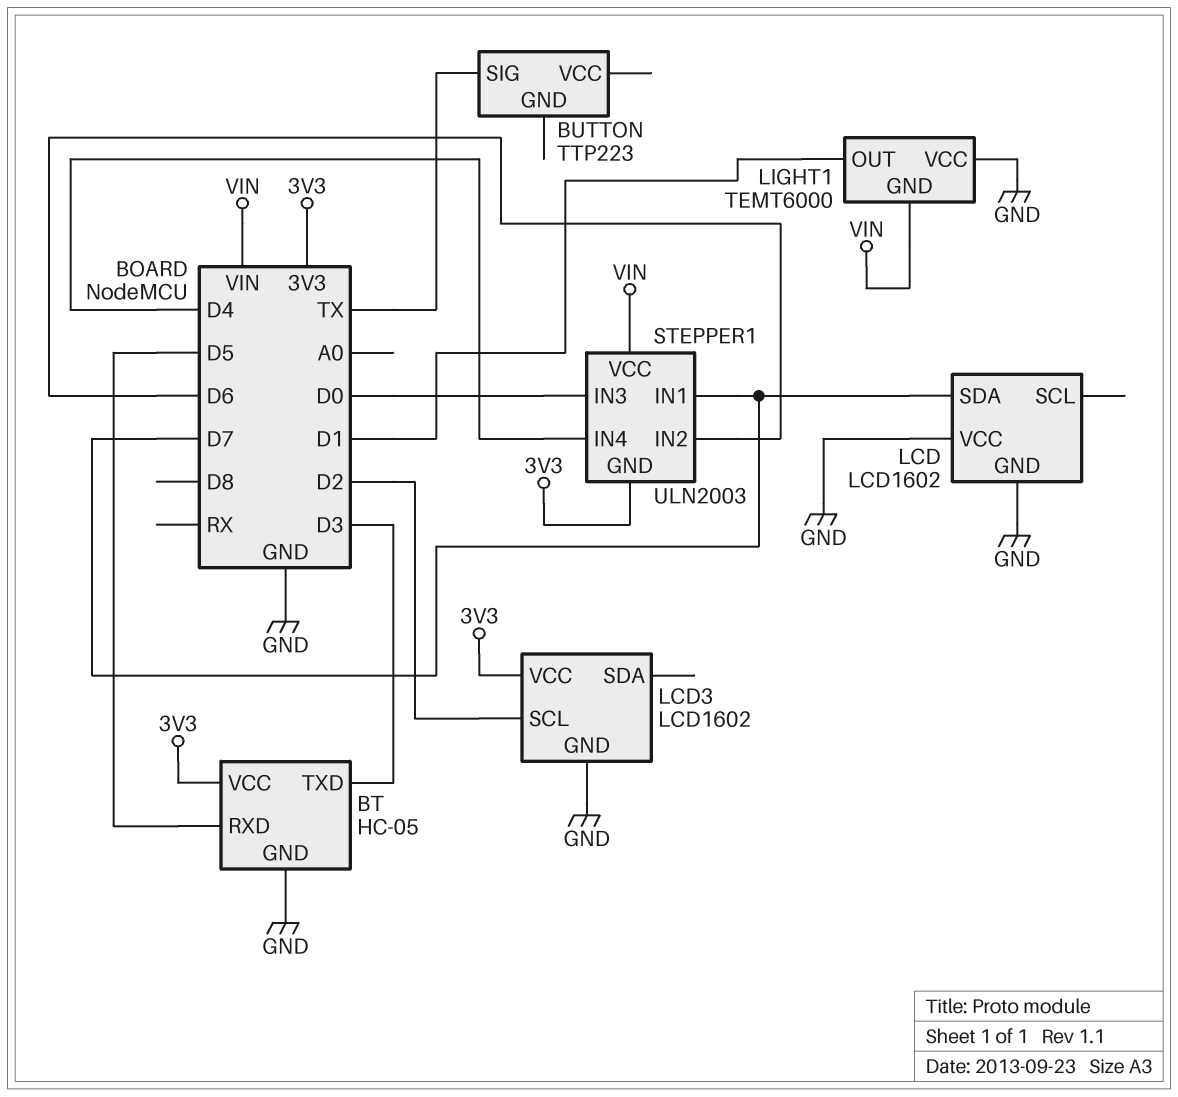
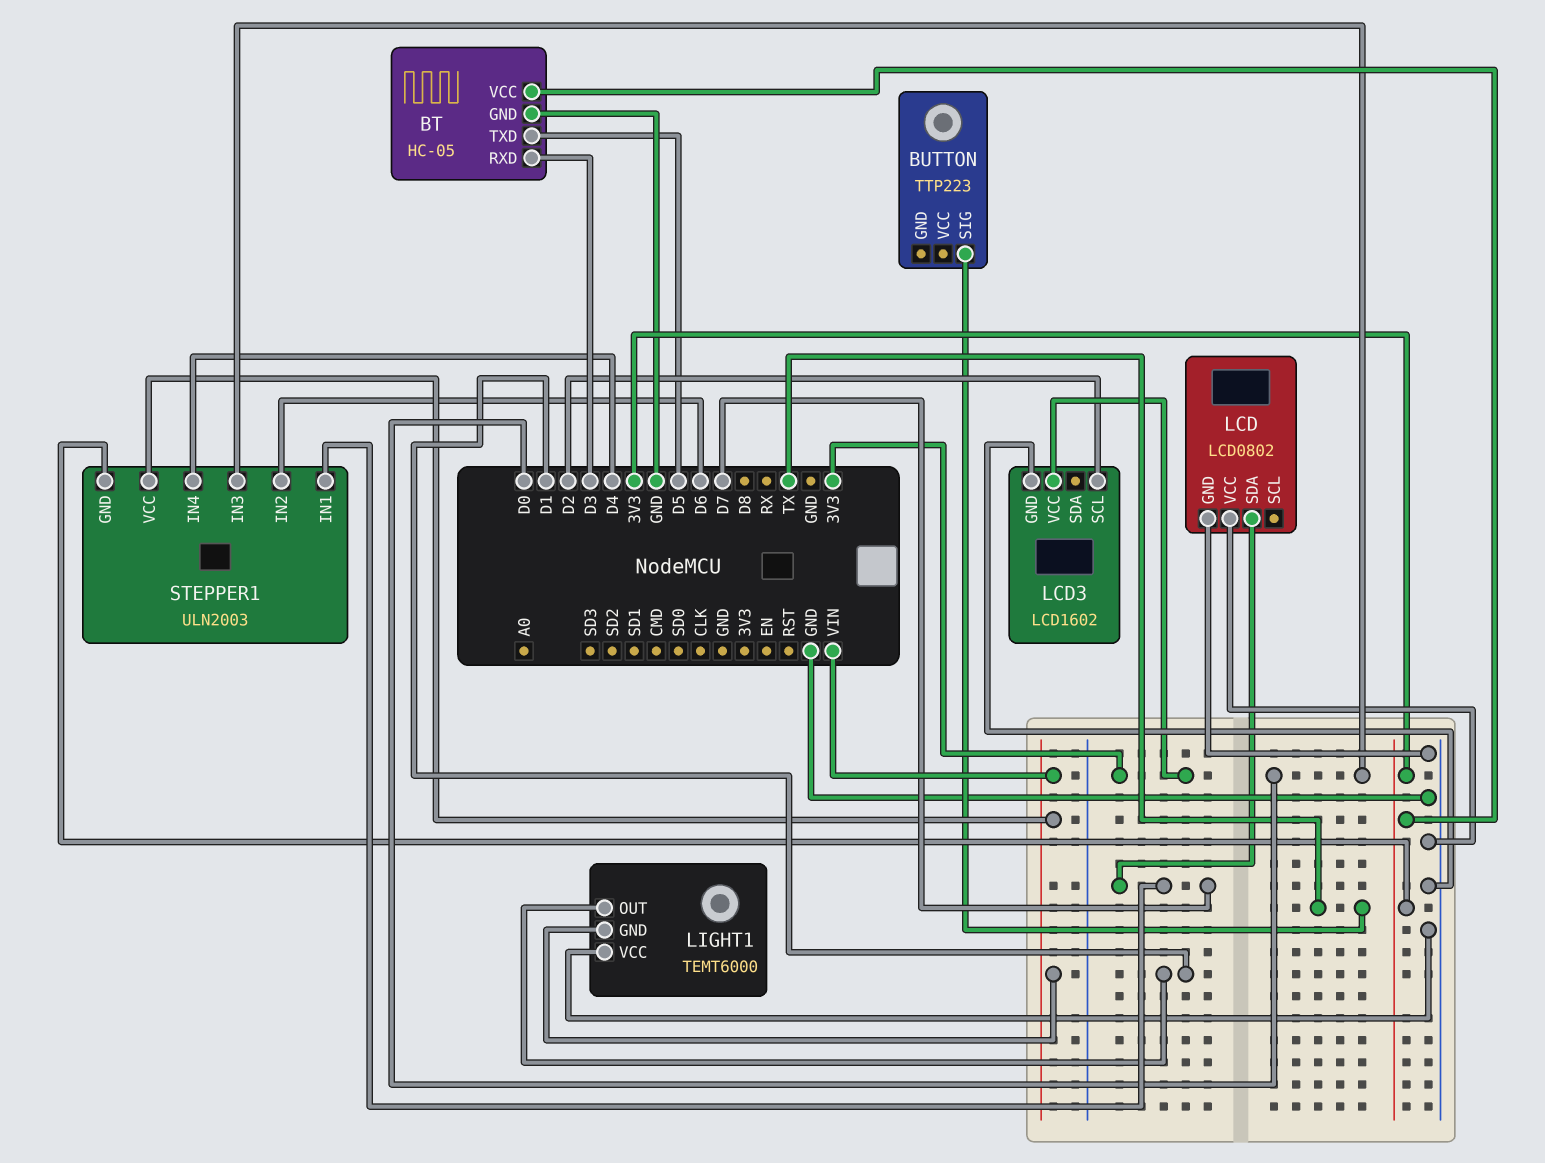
BT pin RXD: D5 -> D3
BT pin TXD: D3 -> D5
LCD: LCD1602 -> LCD0802

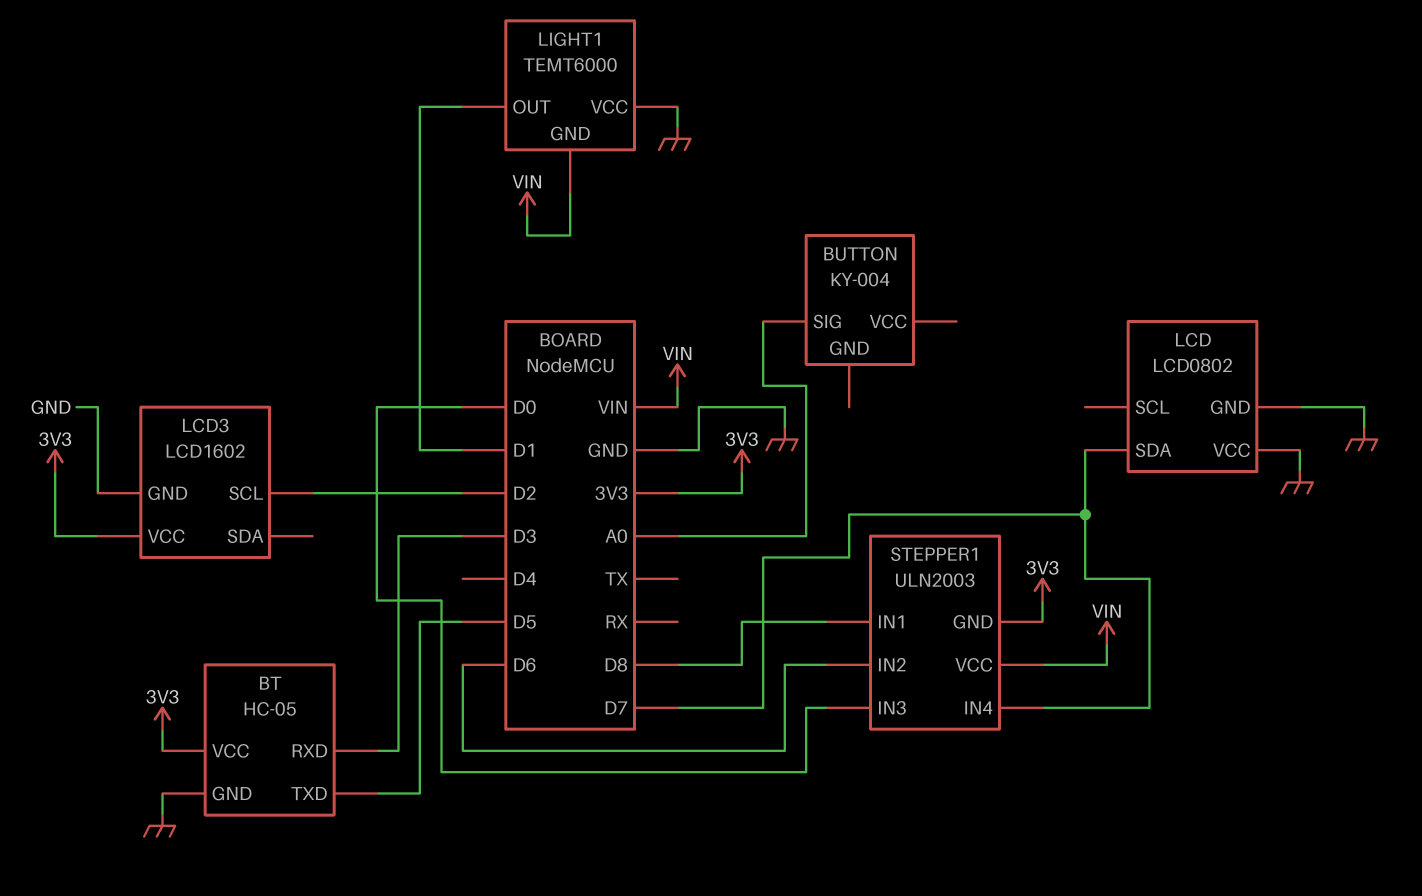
BUTTON: TTP223 -> KY-004
BUTTON pin SIG: TX -> A0
STEPPER1 pin IN1: D7 -> D8
STEPPER1 pin IN4: D4 -> D7

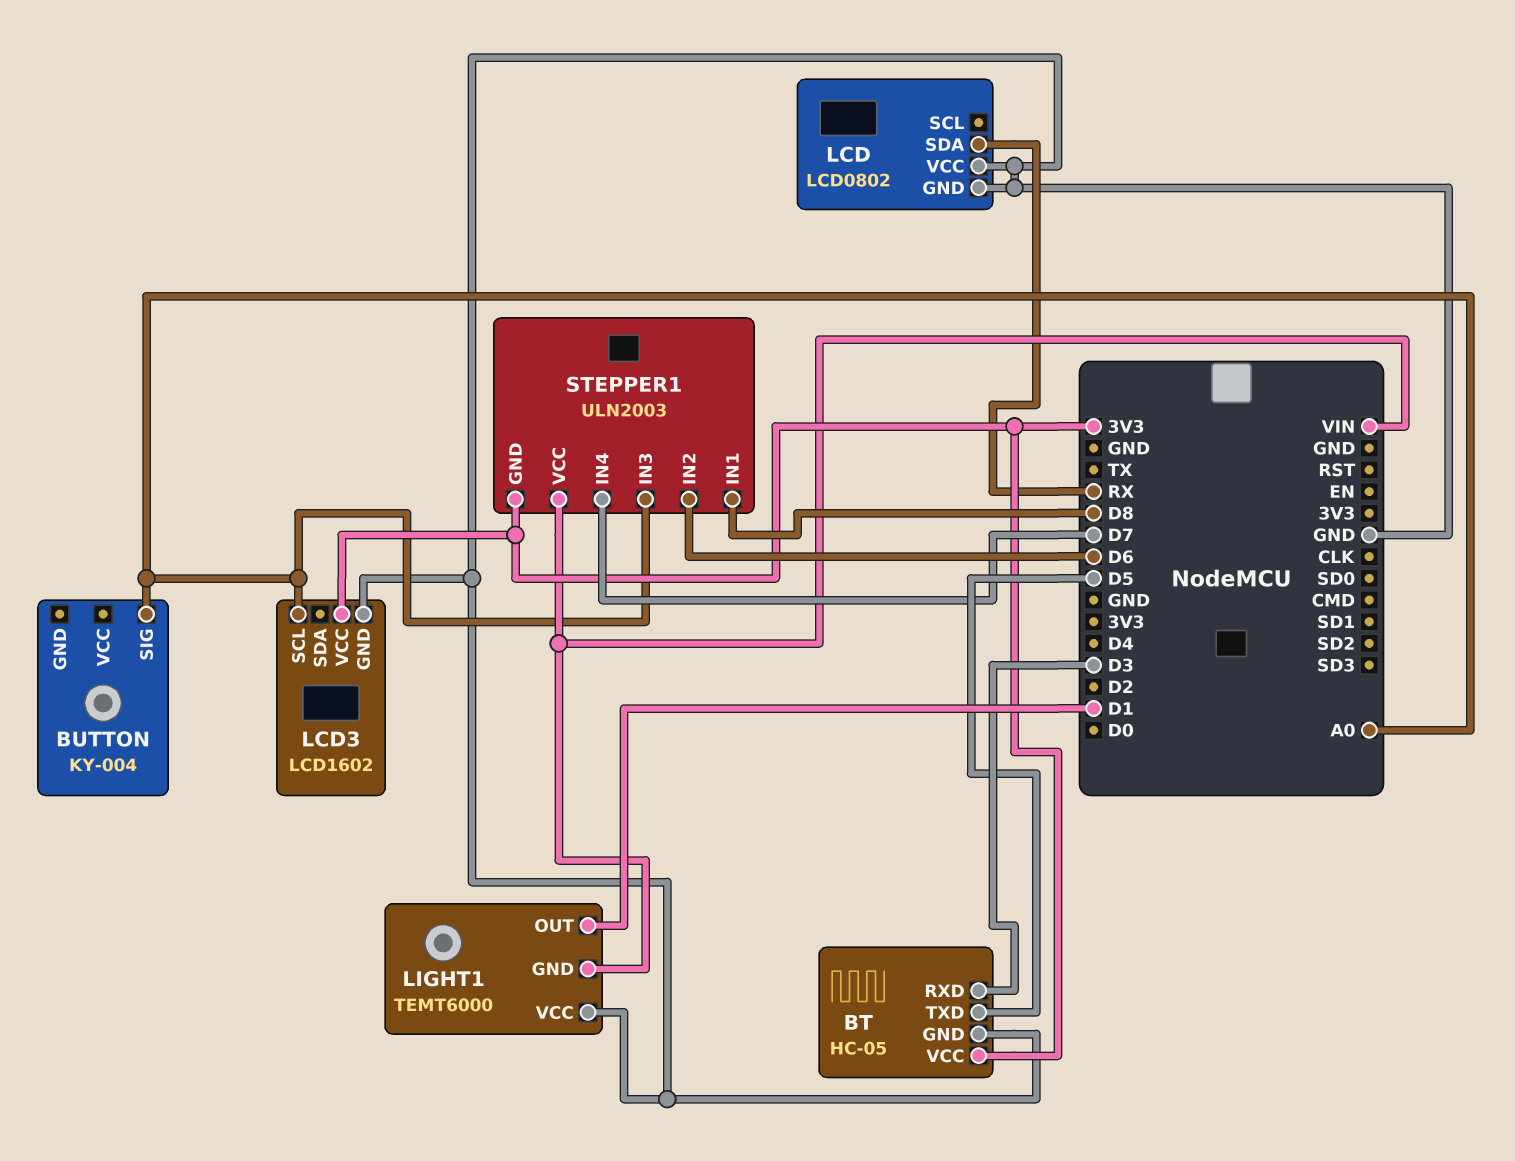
LCD pin SDA: D7 -> RX
LCD3 pin SCL: D2 -> A0
STEPPER1 pin IN3: D0 -> A0

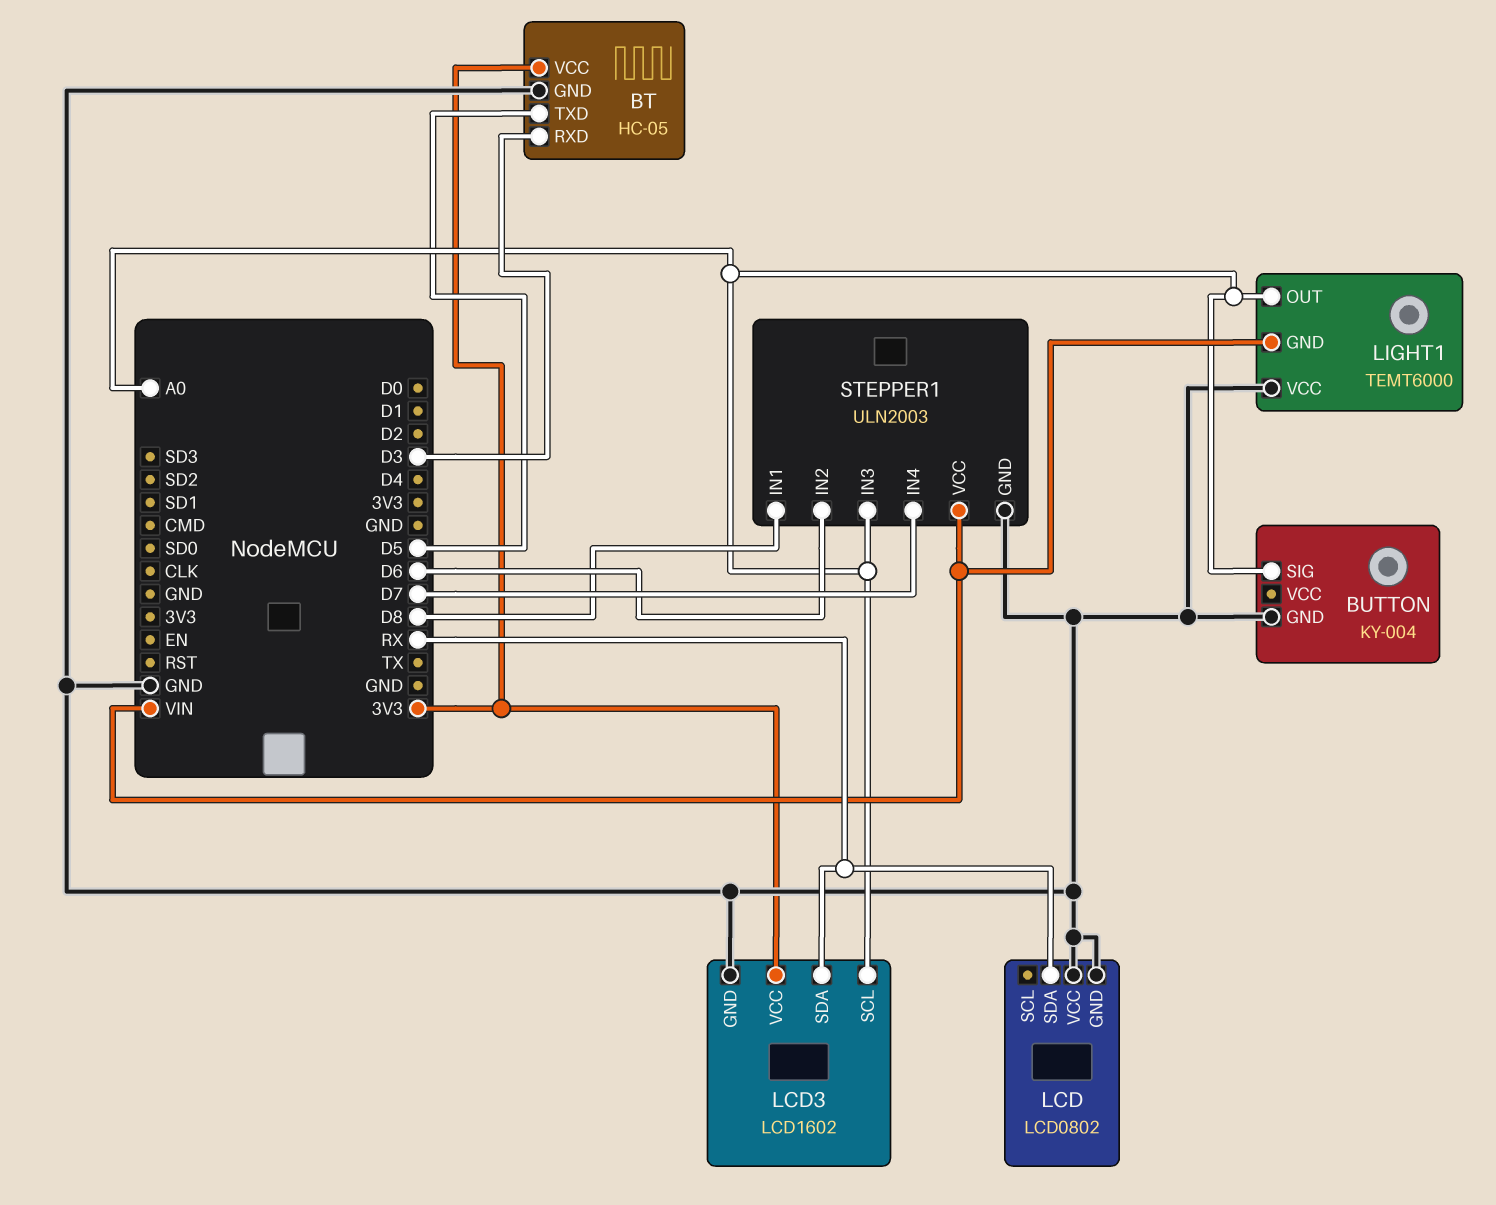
BUTTON pin GND: none -> GND
LCD3 pin SDA: none -> RX
LIGHT1 pin OUT: D1 -> A0
STEPPER1 pin GND: 3V3 -> GND

